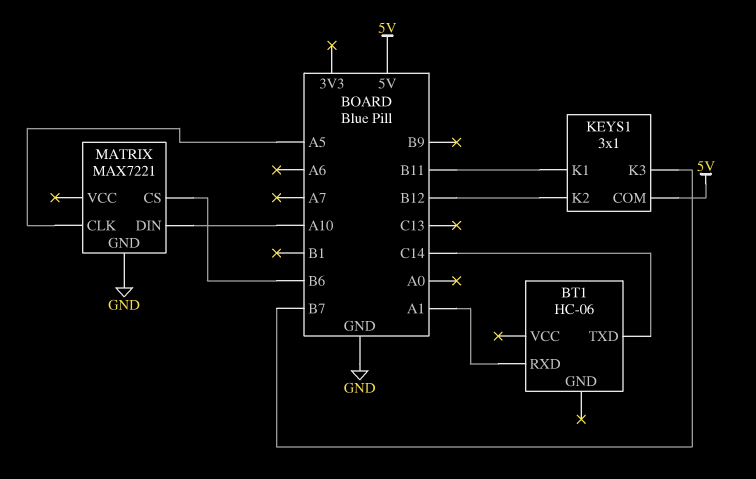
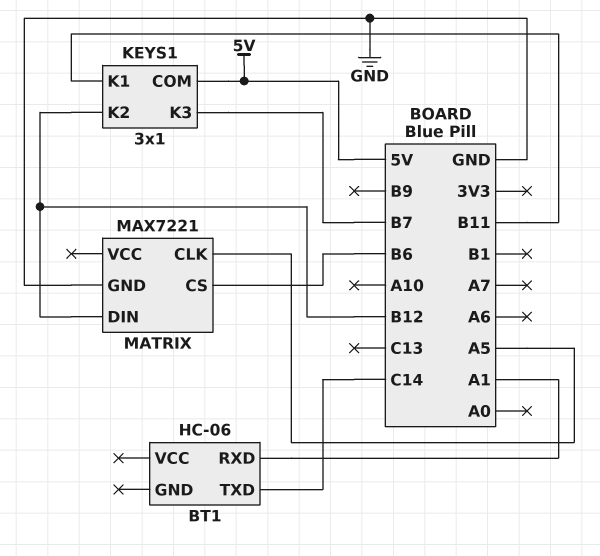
MATRIX pin DIN: A10 -> B12

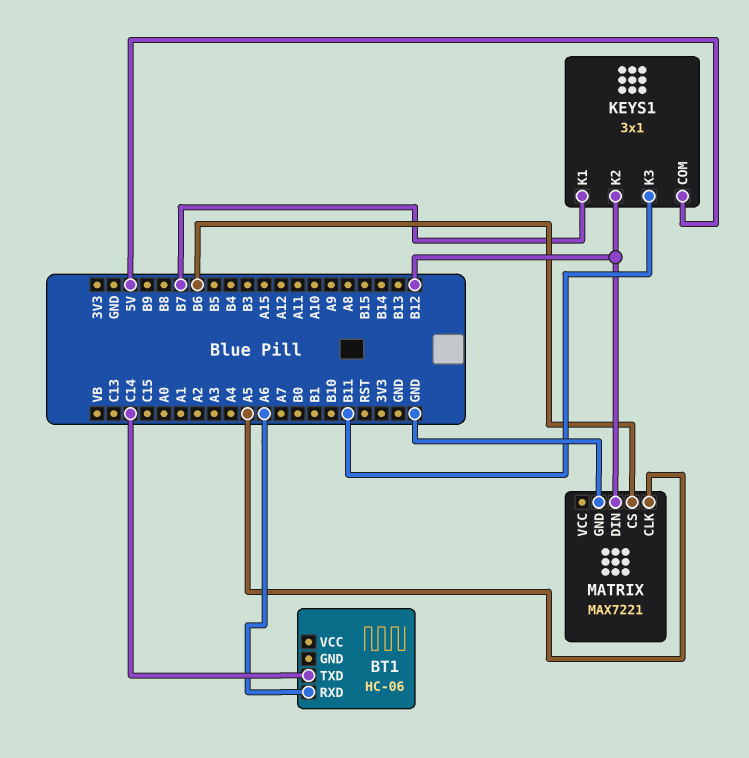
BT1 pin RXD: A1 -> A6
KEYS1 pin K1: B11 -> B7
KEYS1 pin K3: B7 -> B11

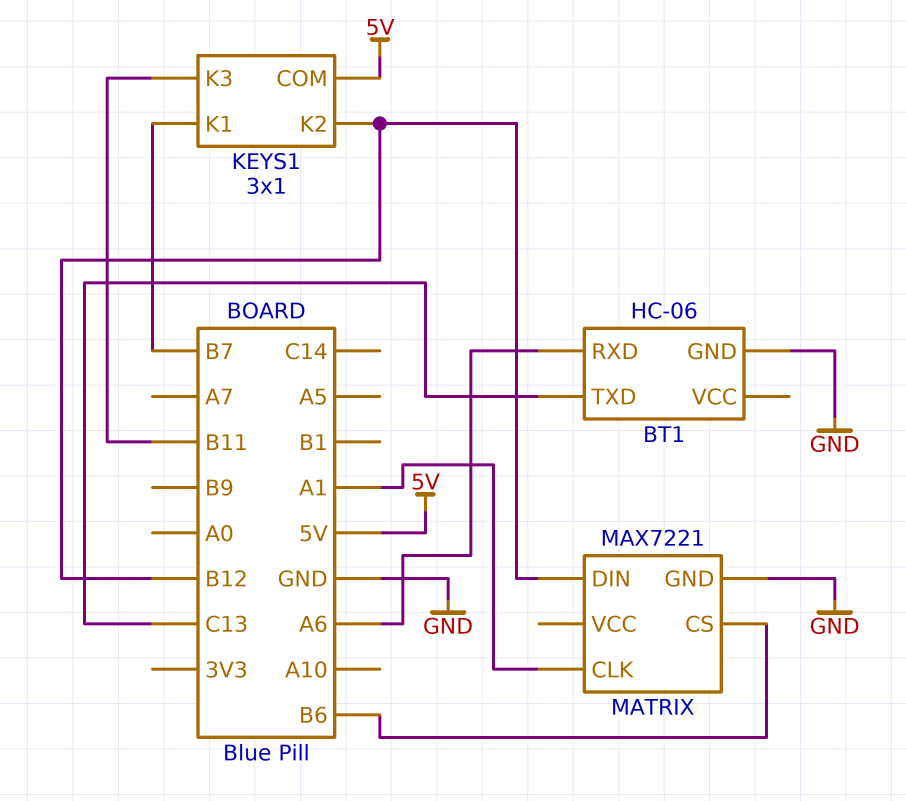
BT1 pin GND: none -> GND
BT1 pin TXD: C14 -> C13
MATRIX pin CLK: A5 -> A1

